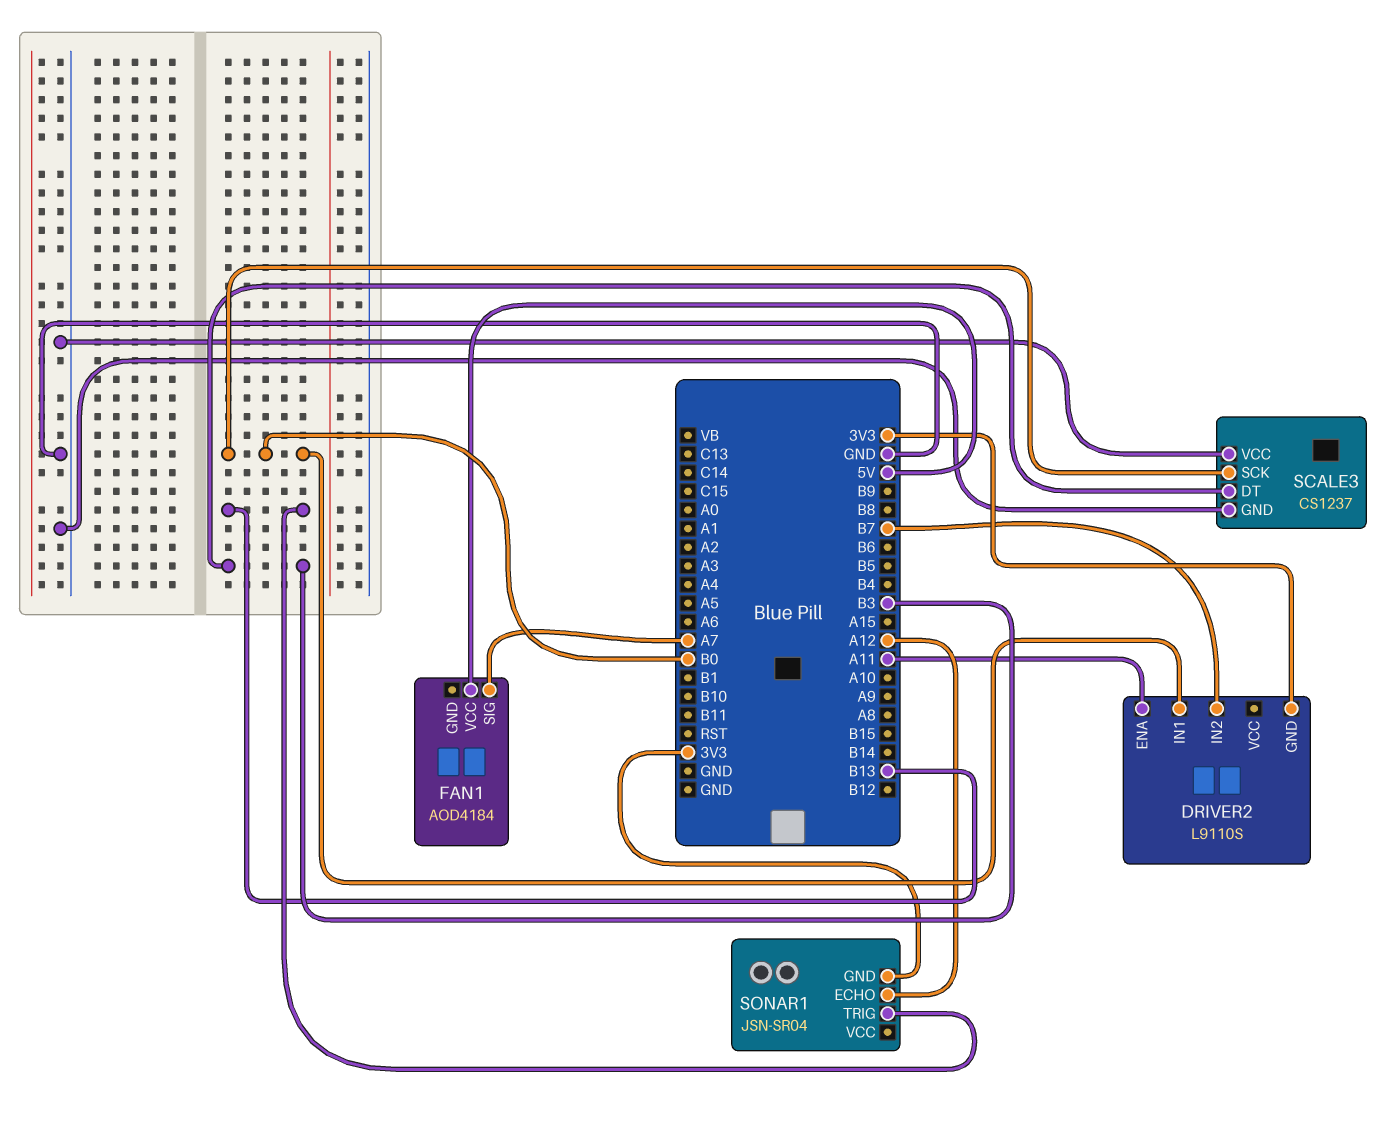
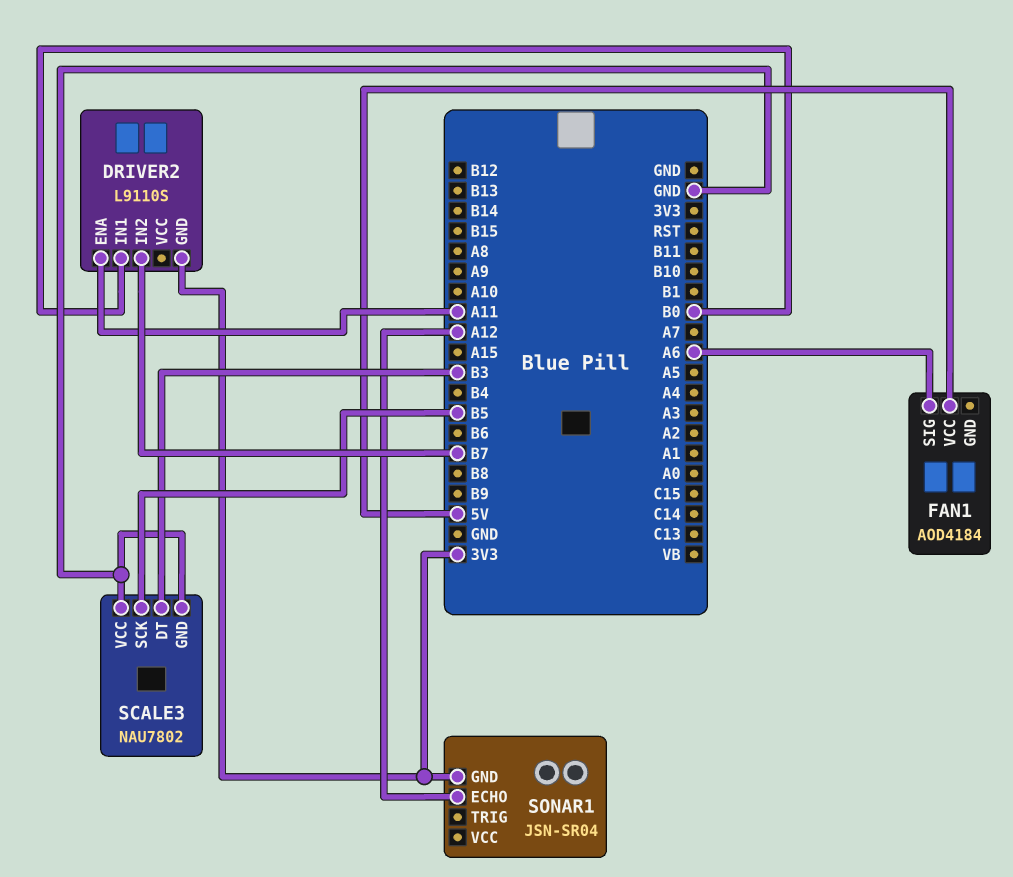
FAN1 pin SIG: A7 -> A6
SCALE3: CS1237 -> NAU7802
SCALE3 pin SCK: B0 -> B5
SONAR1 pin TRIG: B13 -> none

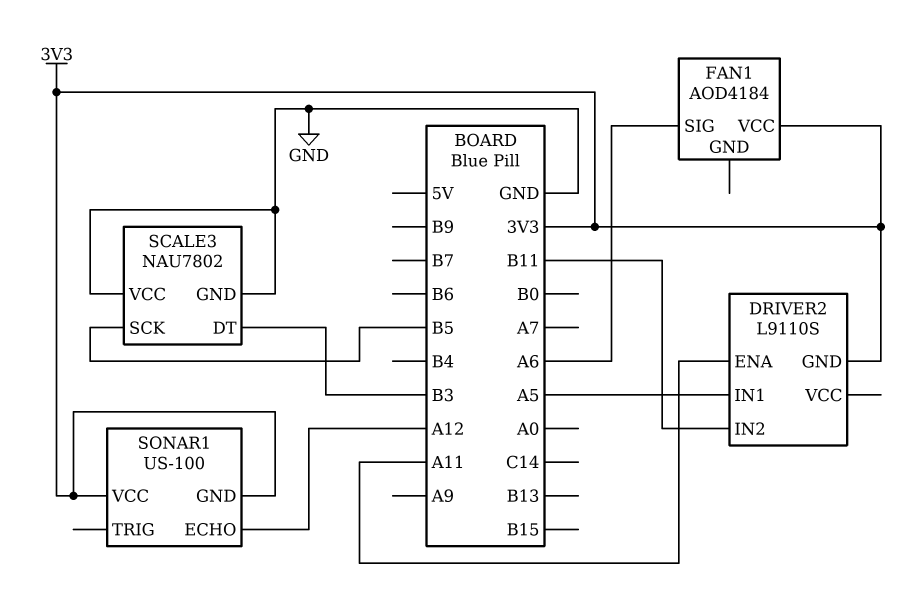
DRIVER2 pin IN1: B0 -> A5
DRIVER2 pin IN2: B7 -> B11
FAN1 pin VCC: 5V -> 3V3
SONAR1: JSN-SR04 -> US-100
SONAR1 pin VCC: none -> 3V3

